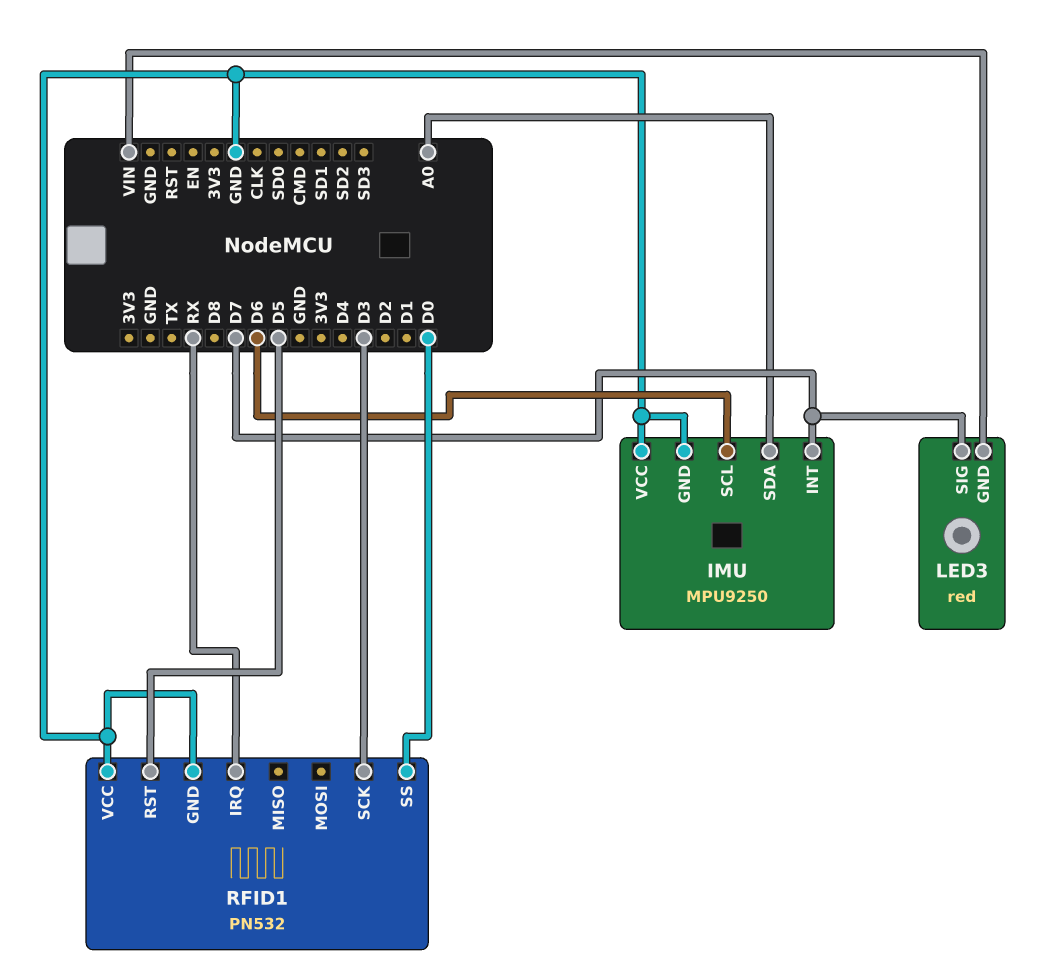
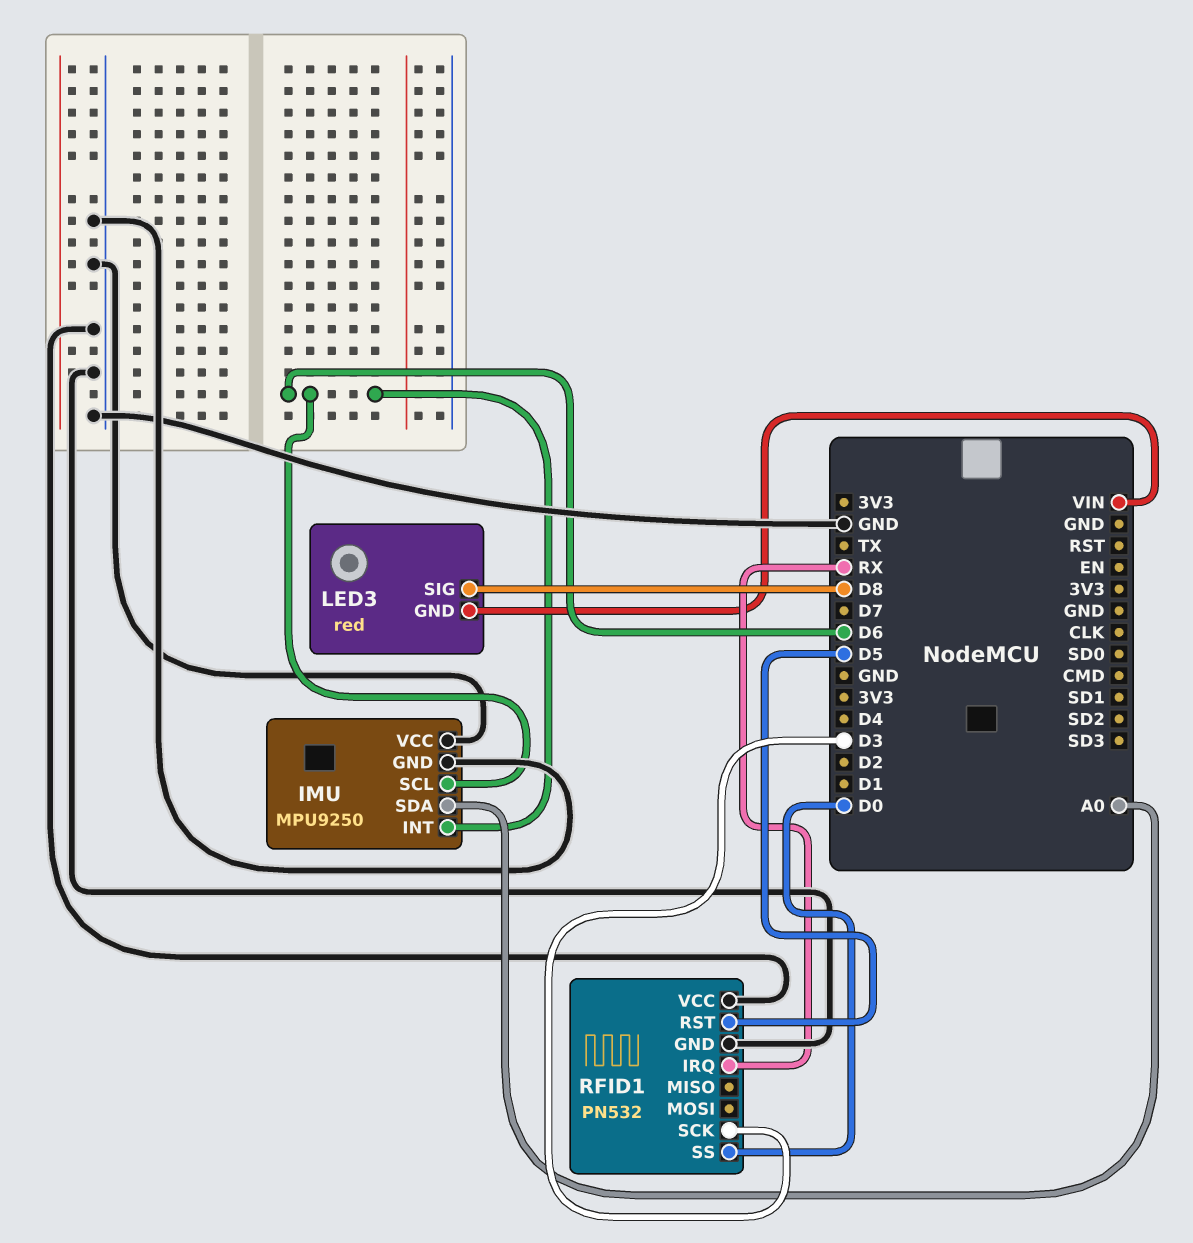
IMU pin INT: D7 -> D6
LED3 pin SIG: D7 -> D8

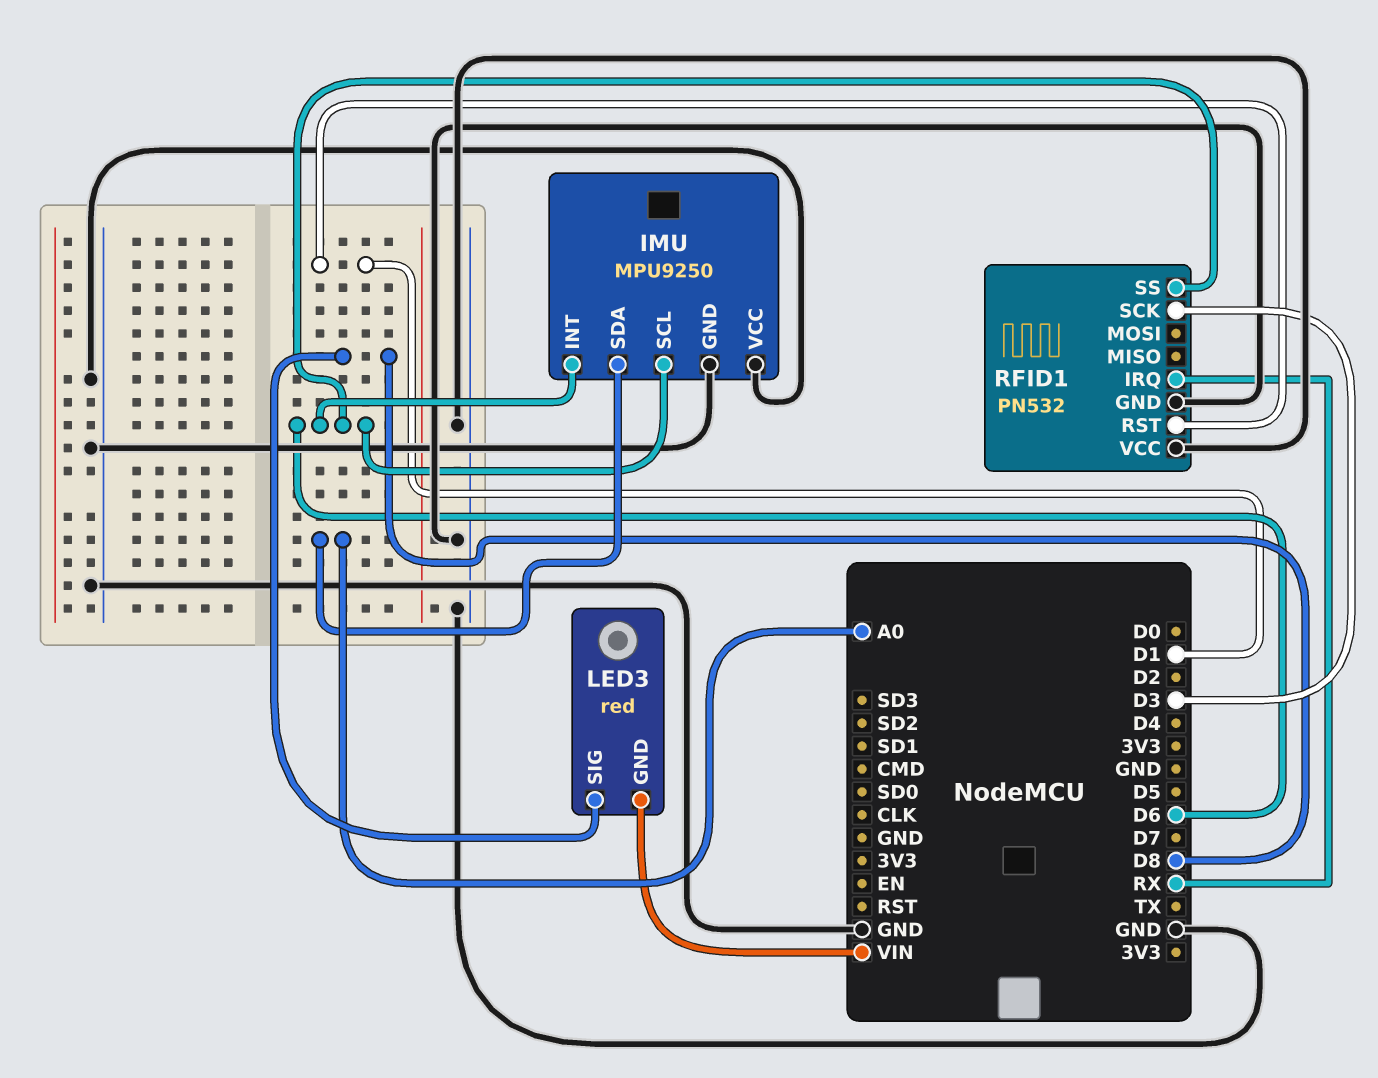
RFID1 pin RST: D5 -> D1
RFID1 pin SS: D0 -> D6

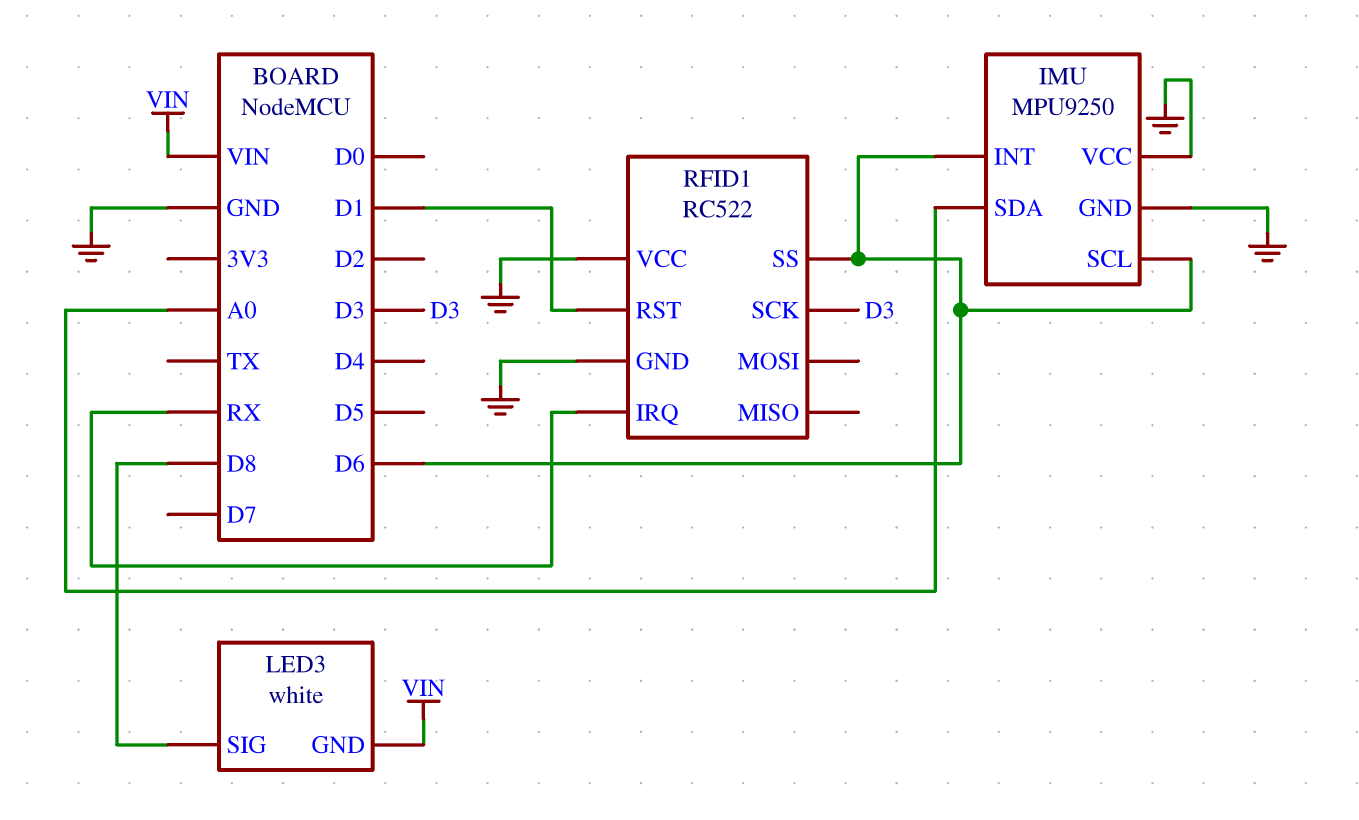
LED3: red -> white
RFID1: PN532 -> RC522

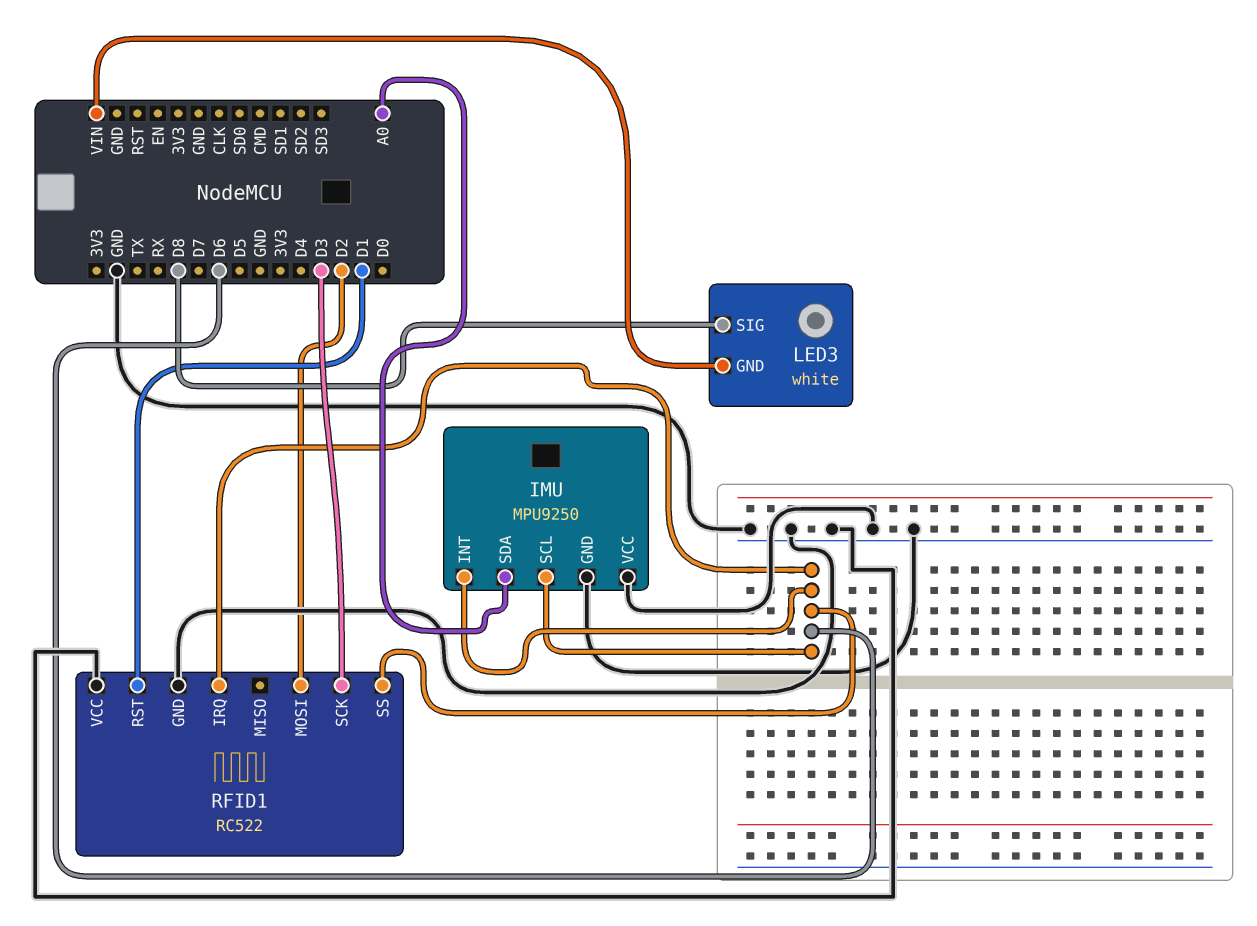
RFID1 pin IRQ: RX -> D6
RFID1 pin MOSI: none -> D2

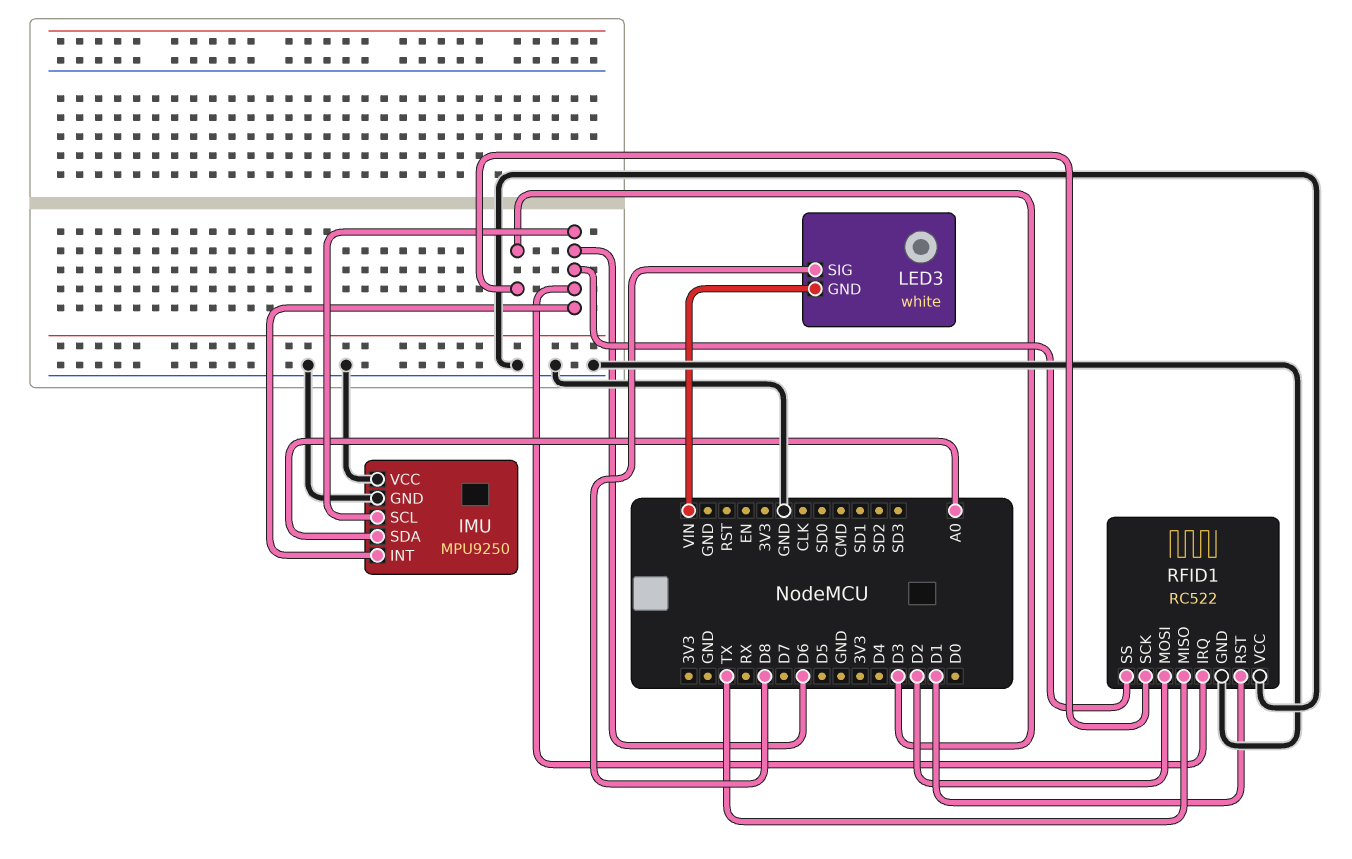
RFID1 pin MISO: none -> TX

